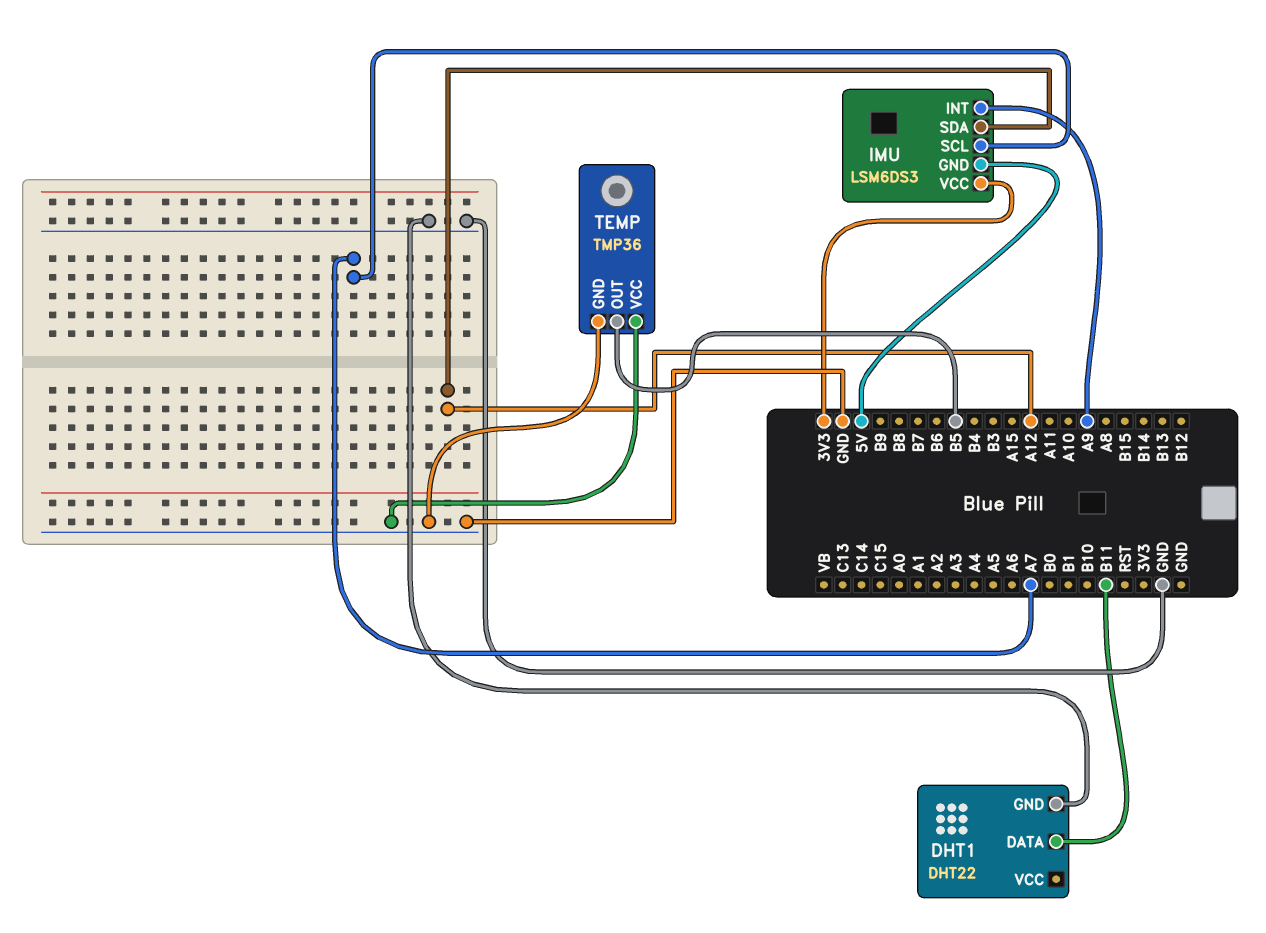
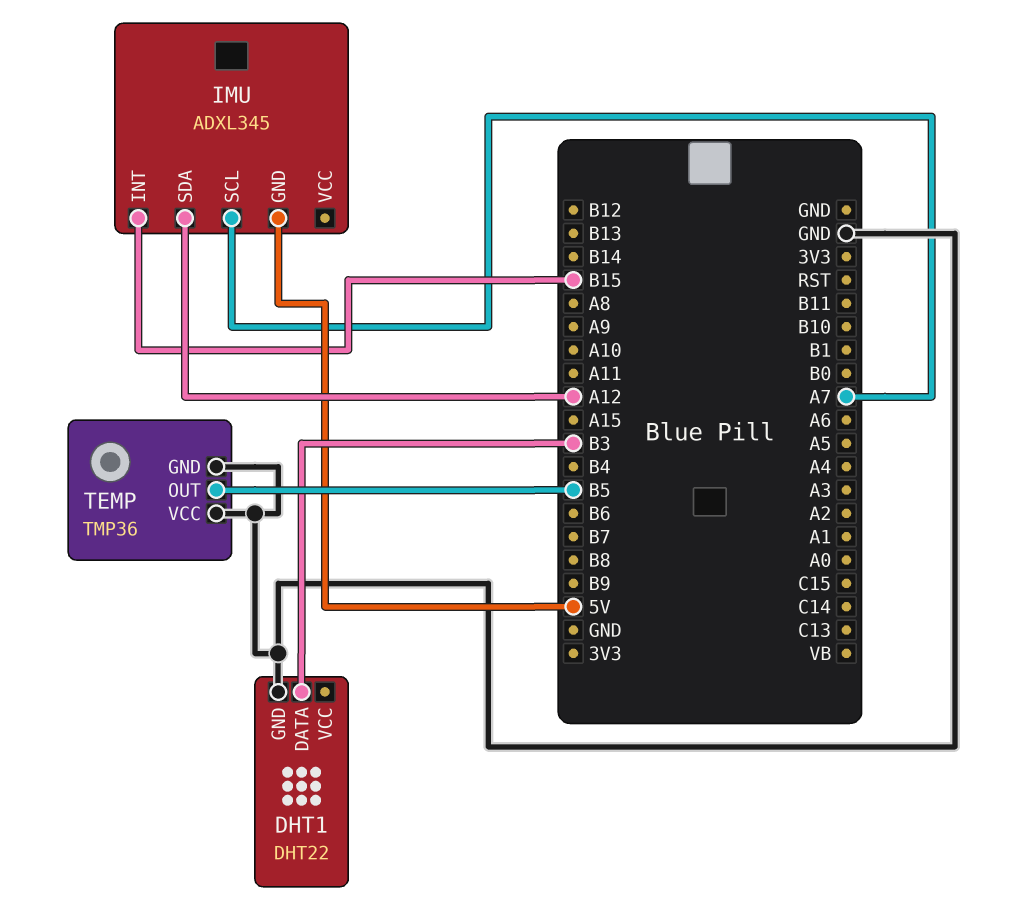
DHT1 pin DATA: B11 -> B3
IMU: LSM6DS3 -> ADXL345
IMU pin INT: A9 -> B15
IMU pin VCC: 3V3 -> none

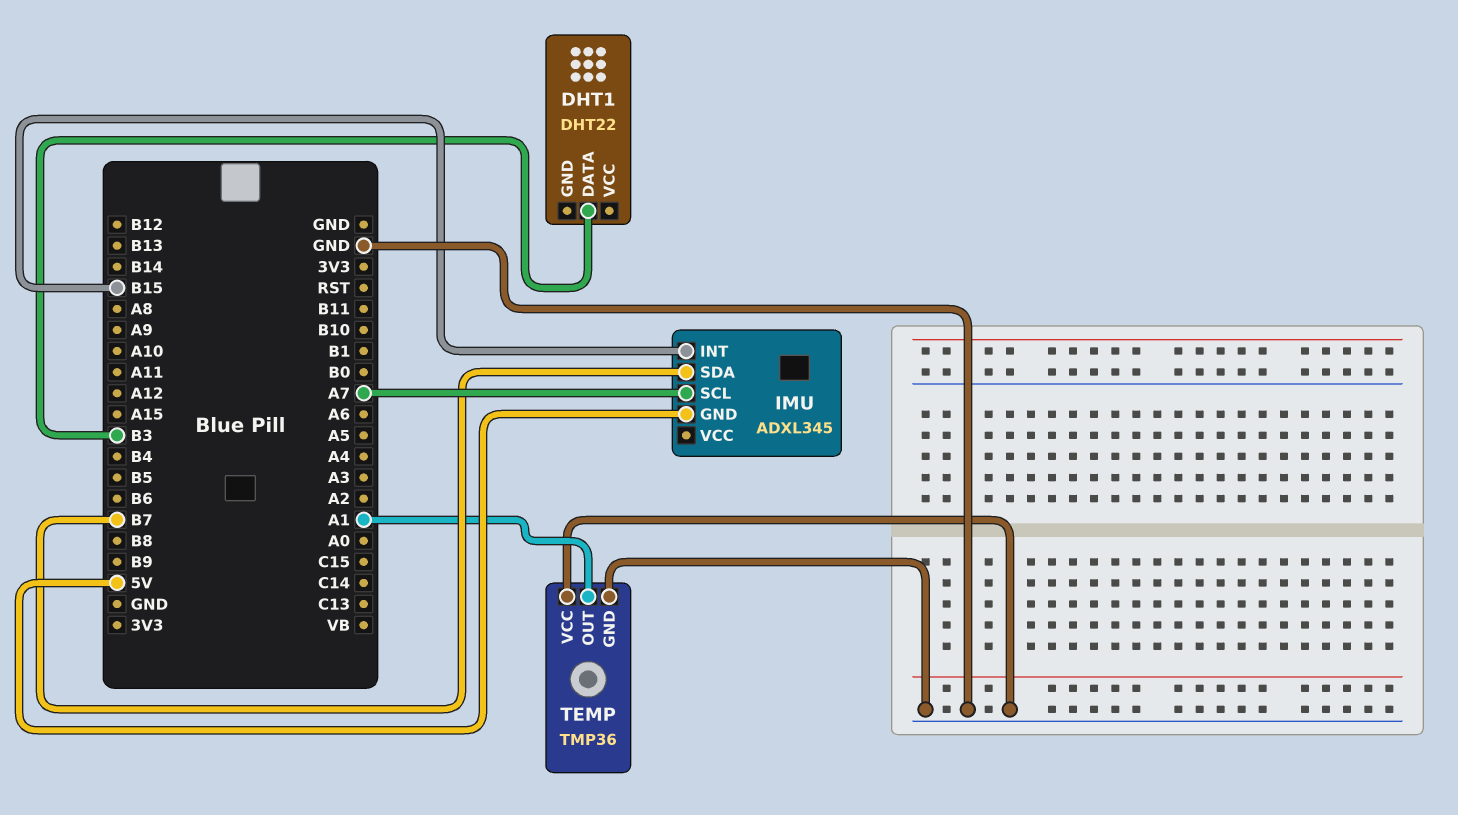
DHT1 pin GND: GND -> none
IMU pin SDA: A12 -> B7
TEMP pin OUT: B5 -> A1

